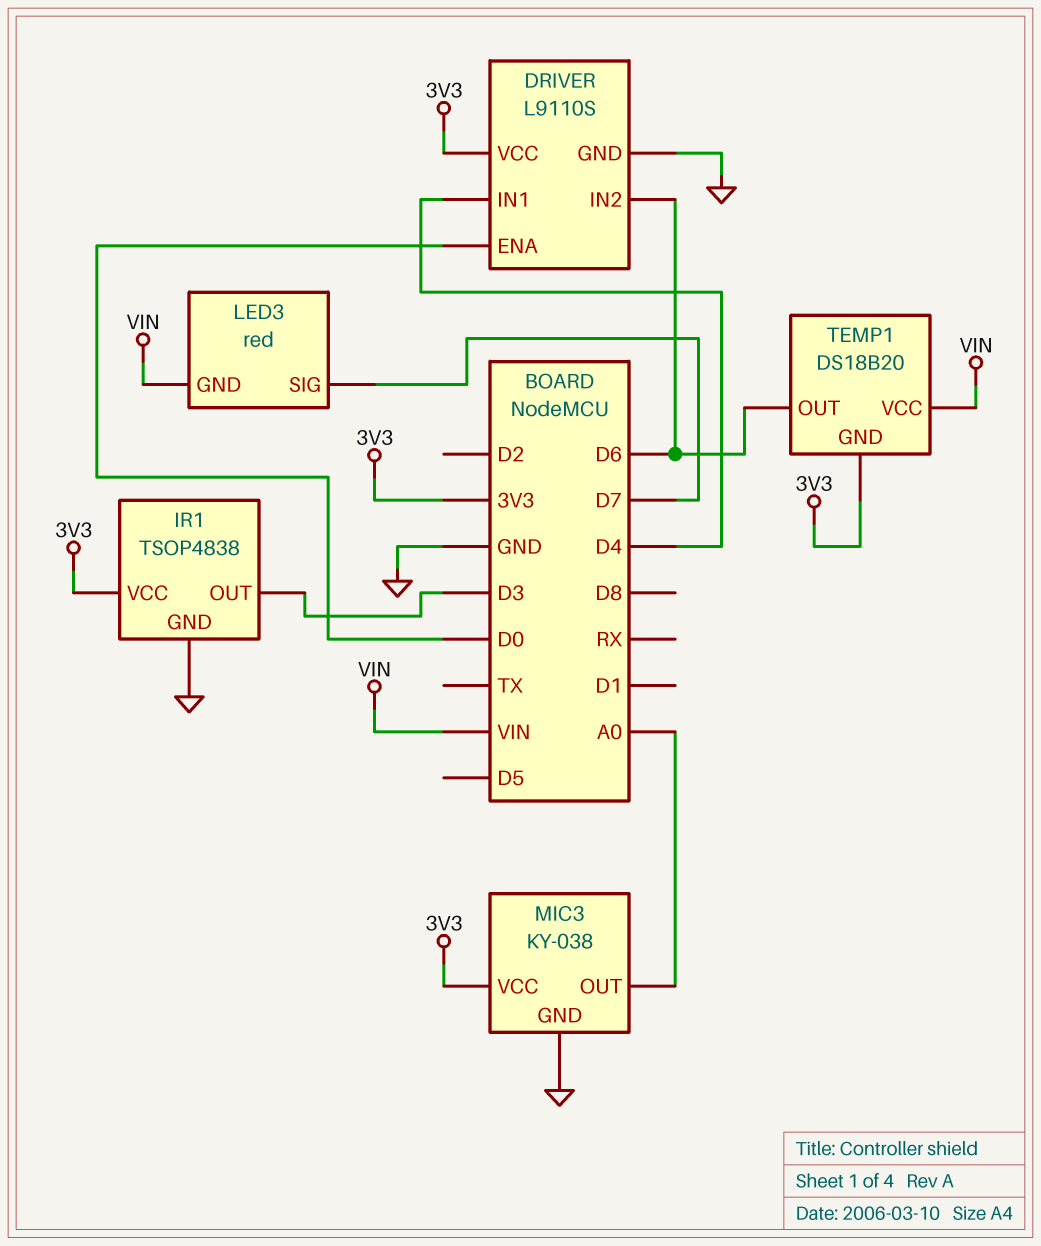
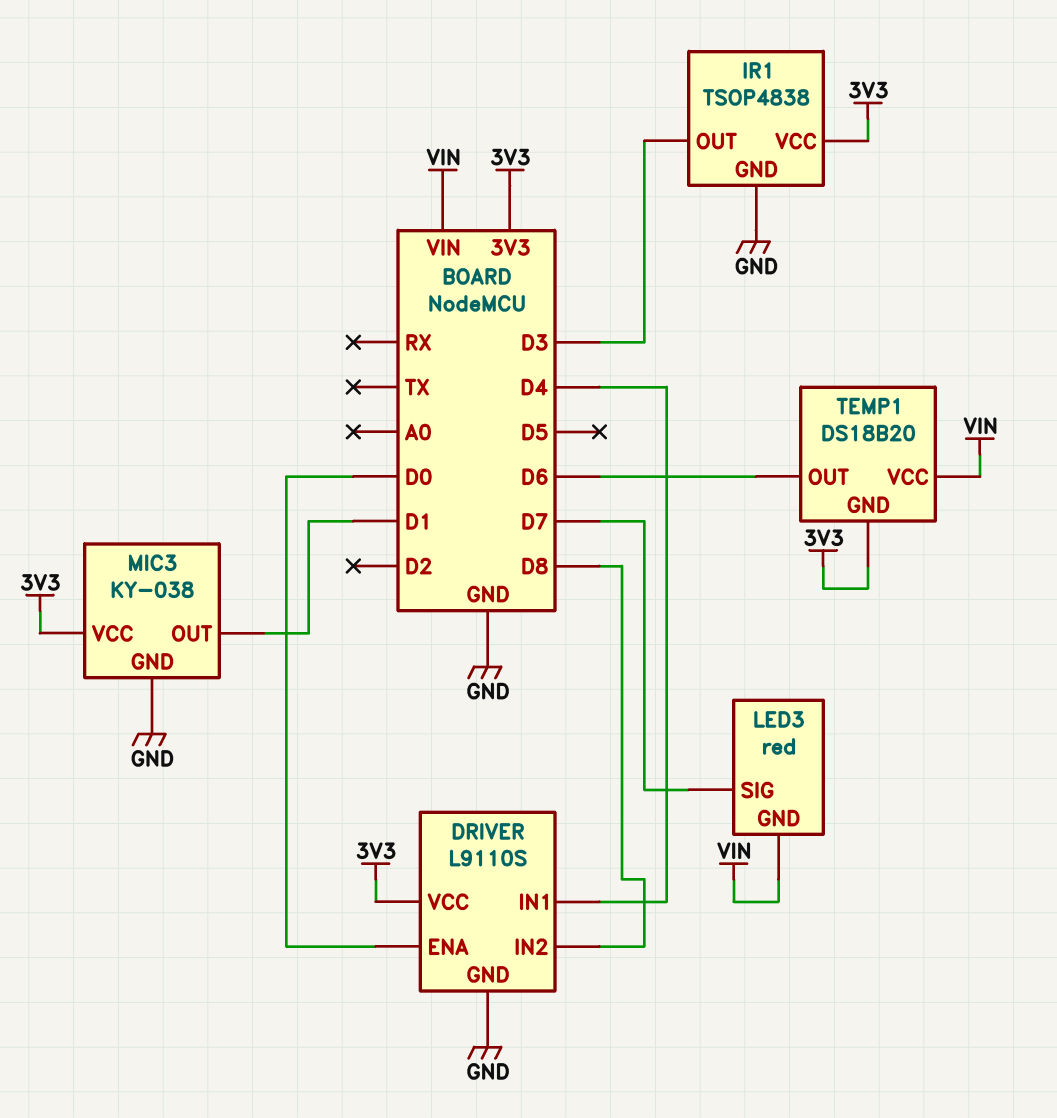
DRIVER pin IN2: D6 -> D8
MIC3 pin OUT: A0 -> D1

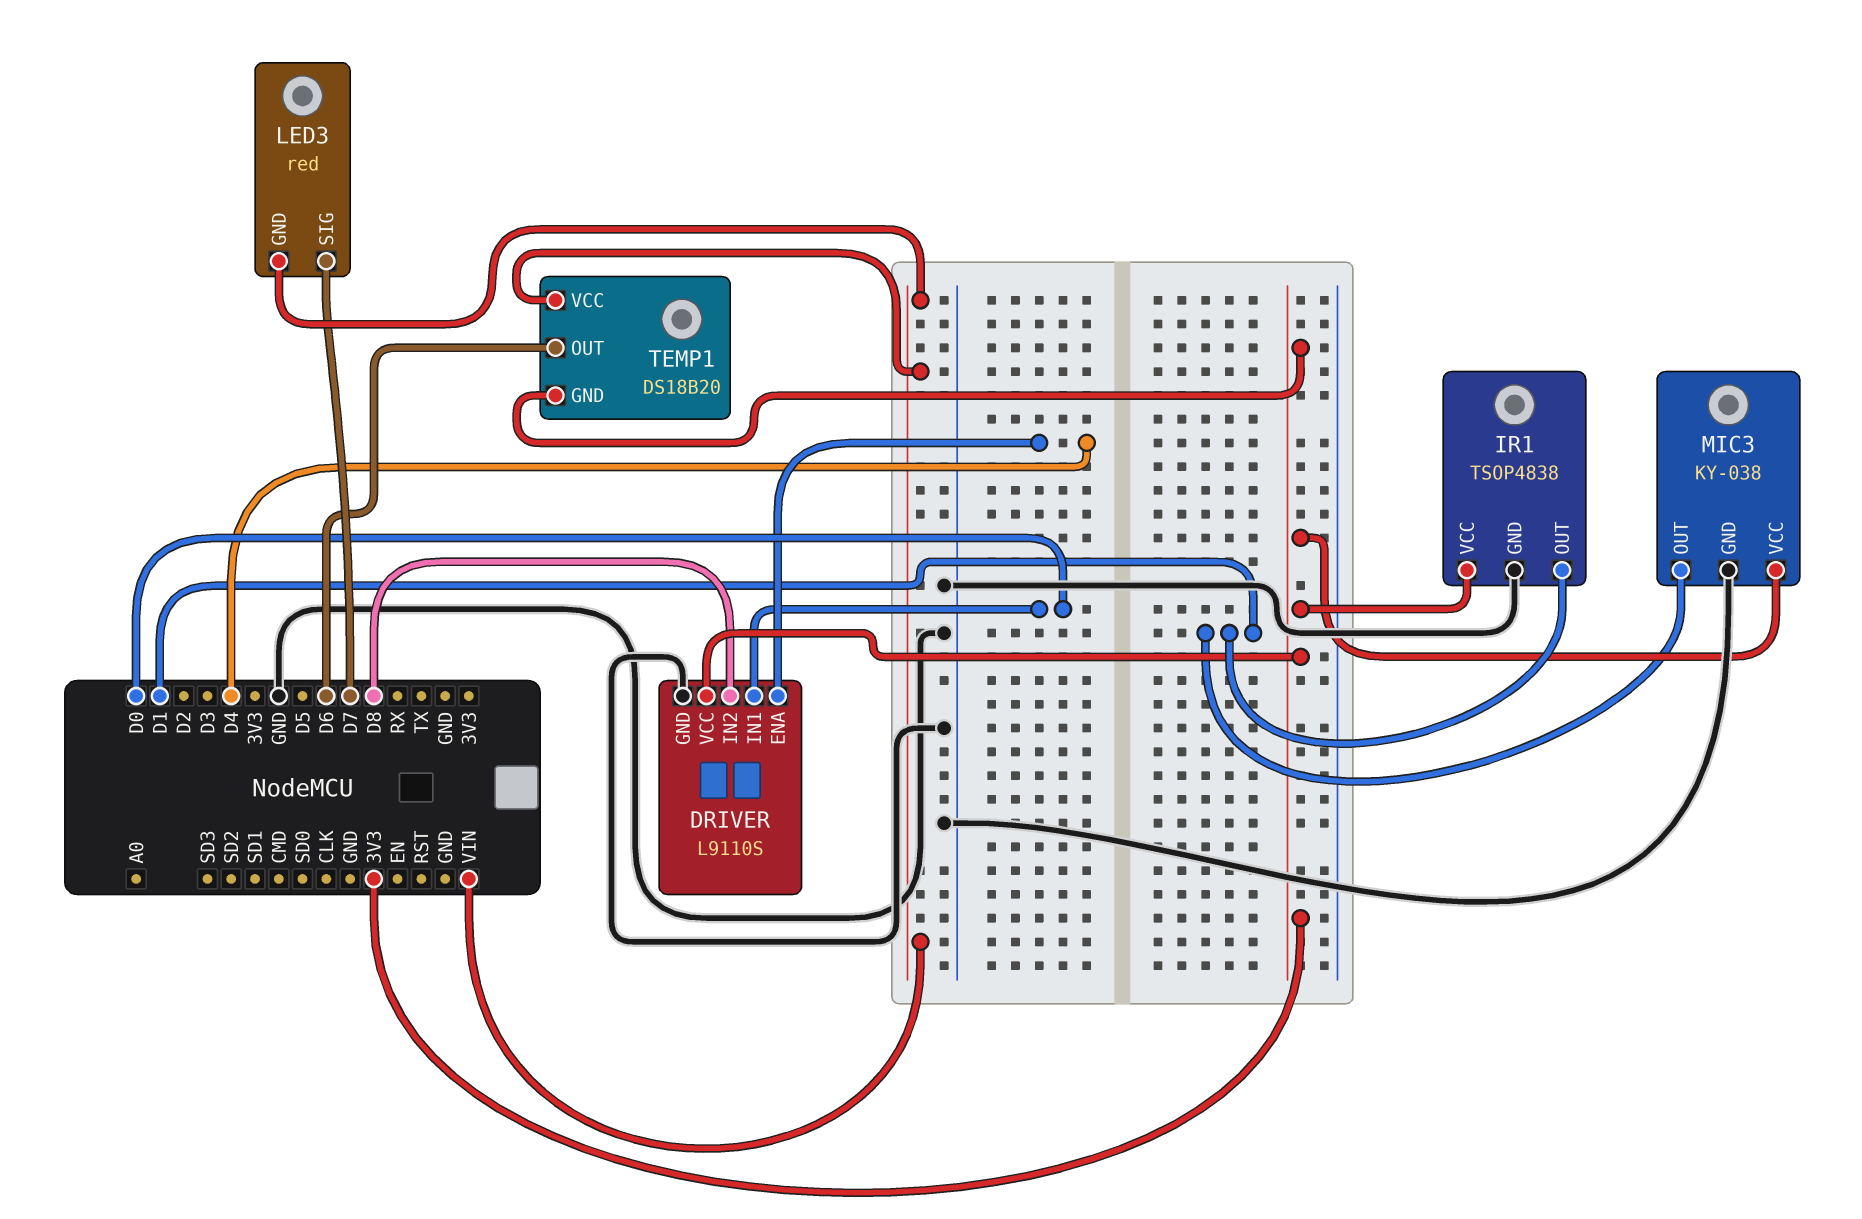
DRIVER pin ENA: D0 -> D4
DRIVER pin IN1: D4 -> D0
IR1 pin OUT: D3 -> D1

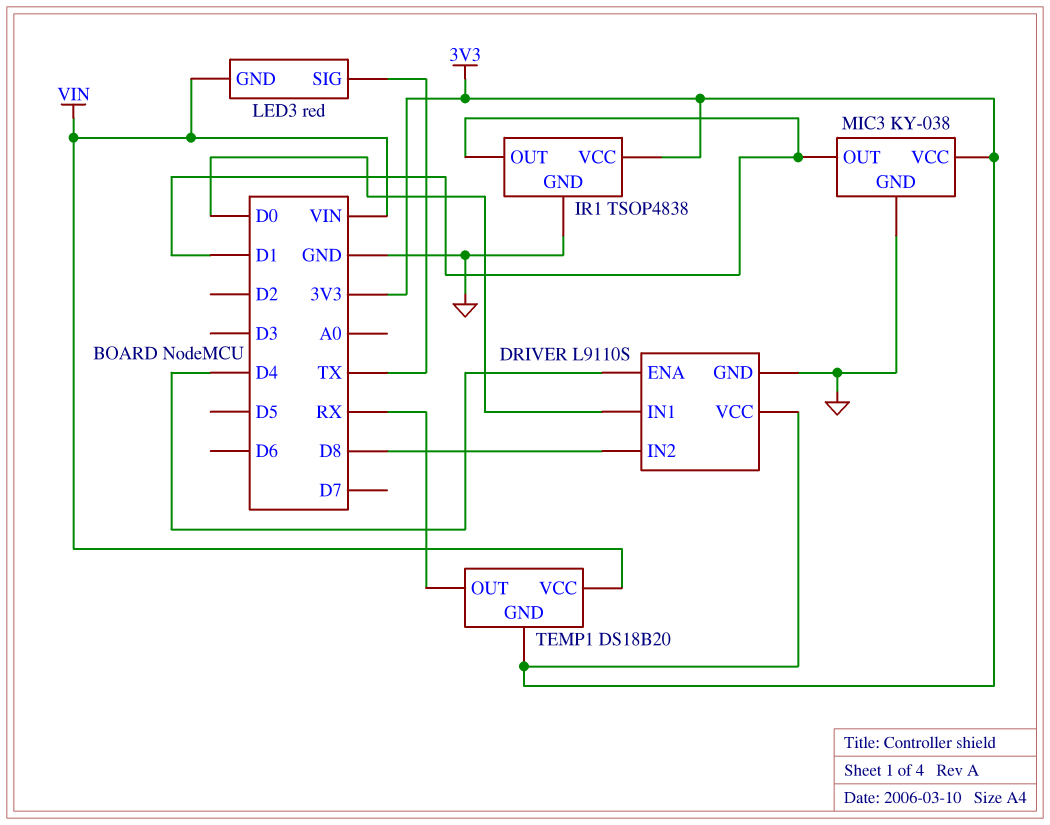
LED3 pin SIG: D7 -> TX
TEMP1 pin OUT: D6 -> RX

